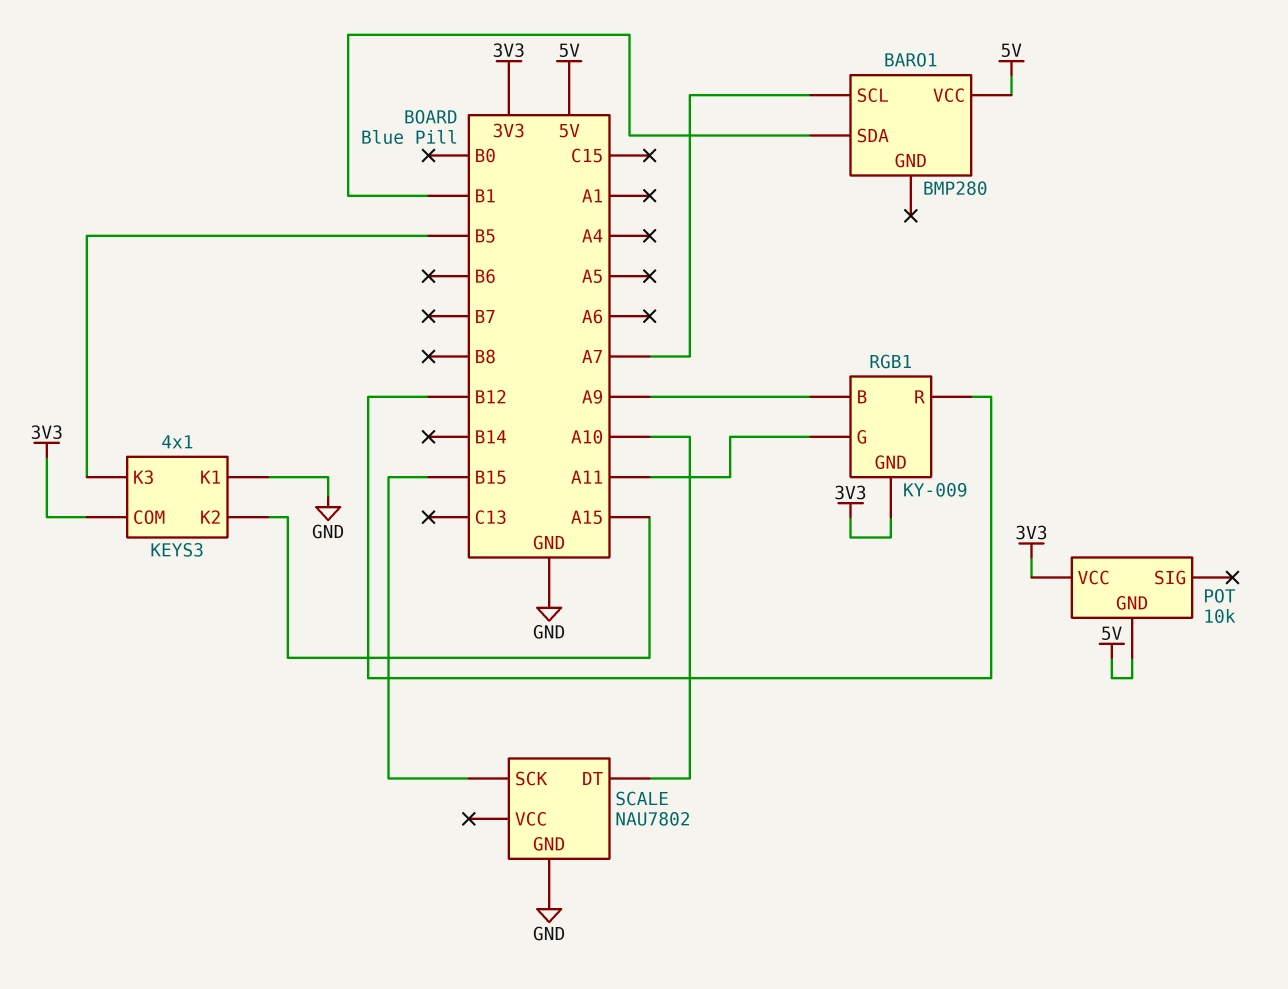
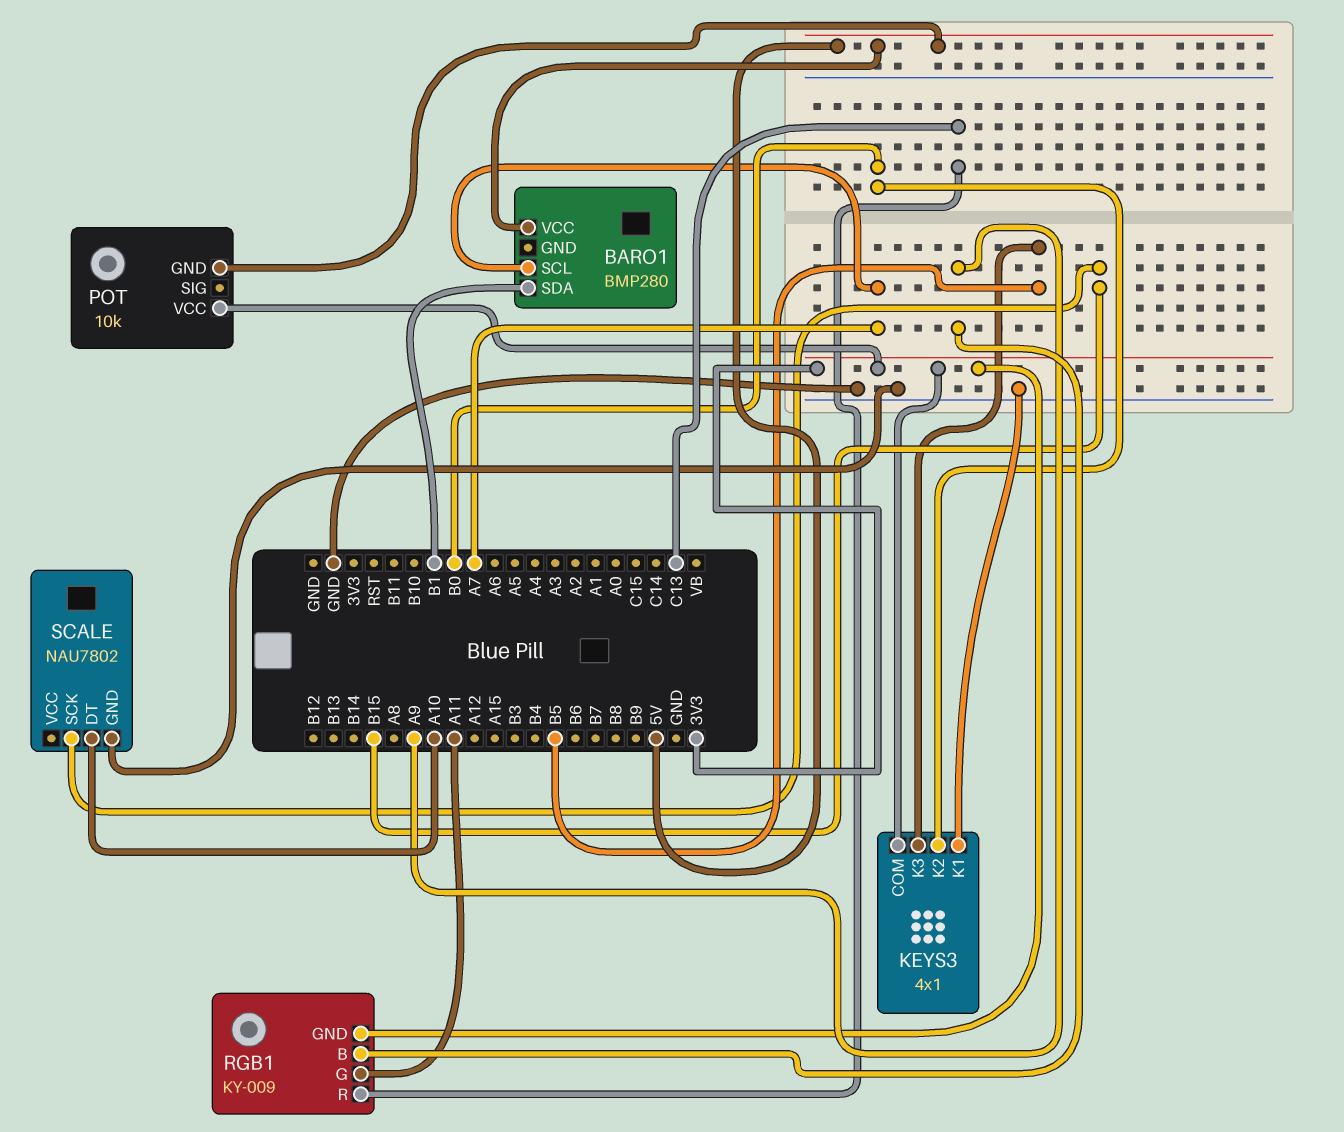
KEYS3 pin K2: A15 -> B0
RGB1 pin R: B12 -> C13

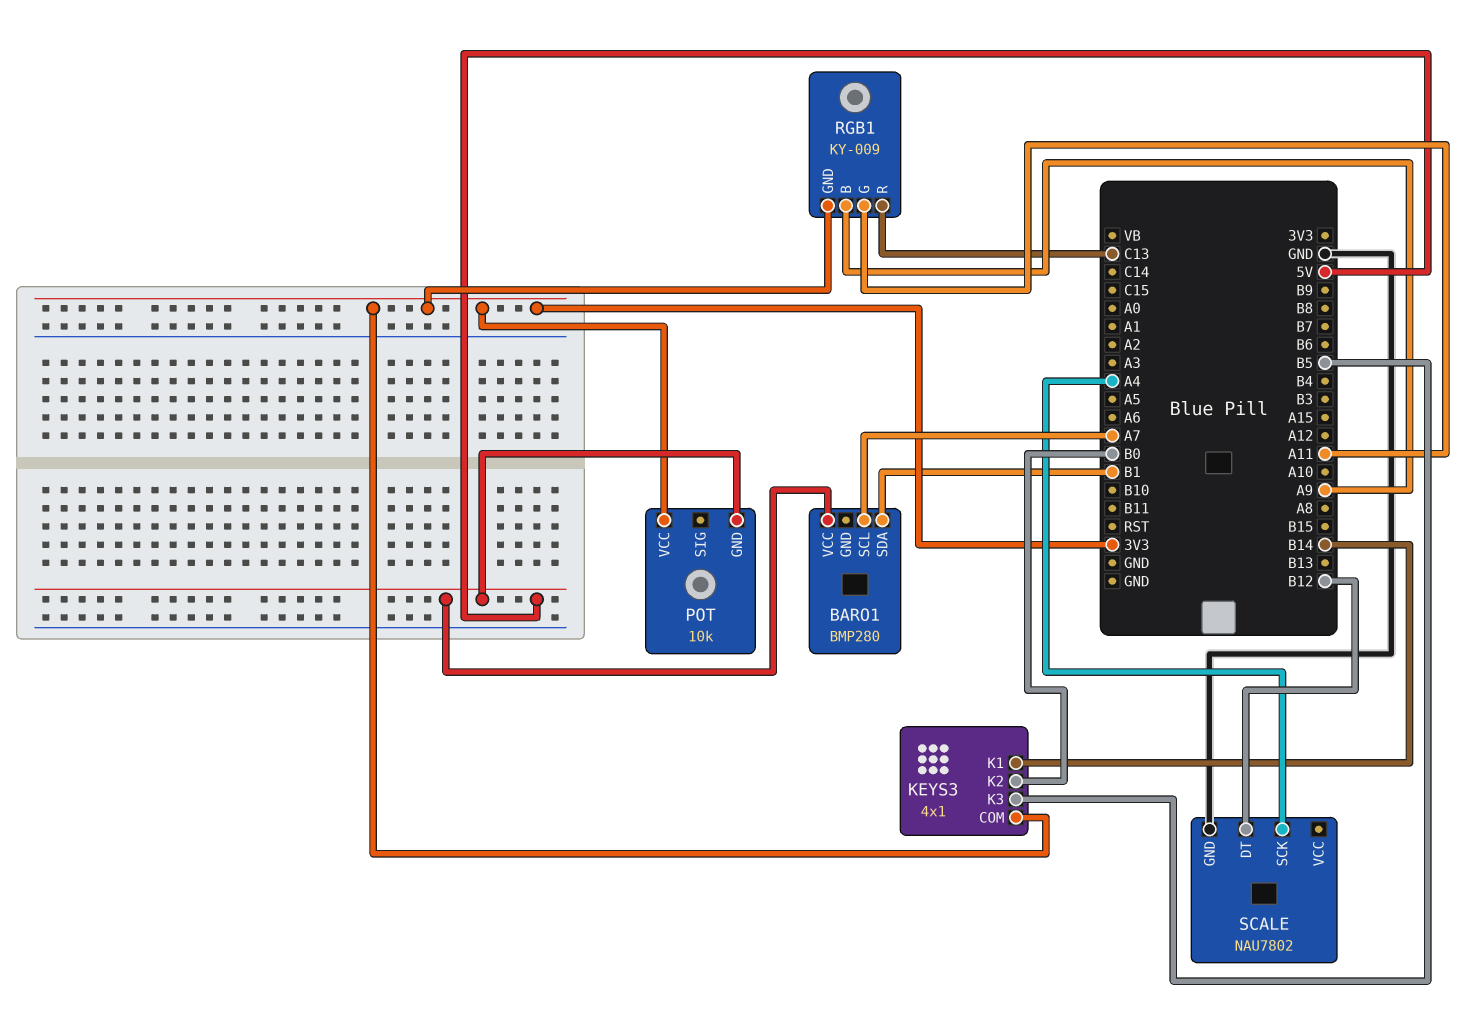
KEYS3 pin K1: GND -> B14
SCALE pin DT: A10 -> B12
SCALE pin SCK: B15 -> A4

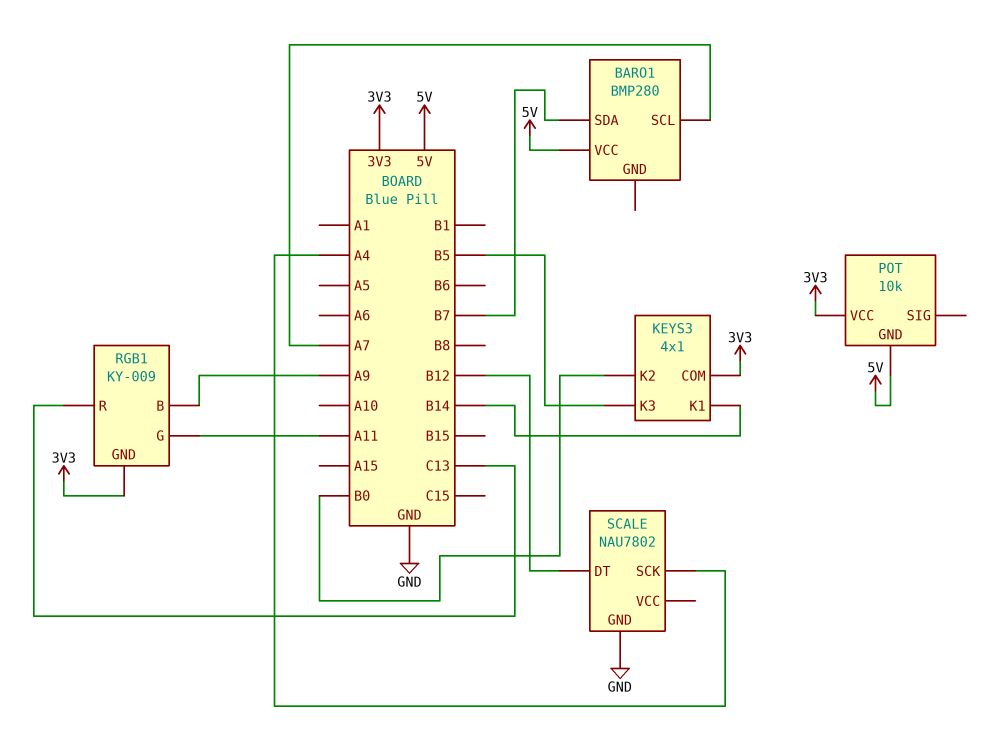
BARO1 pin SDA: B1 -> B7

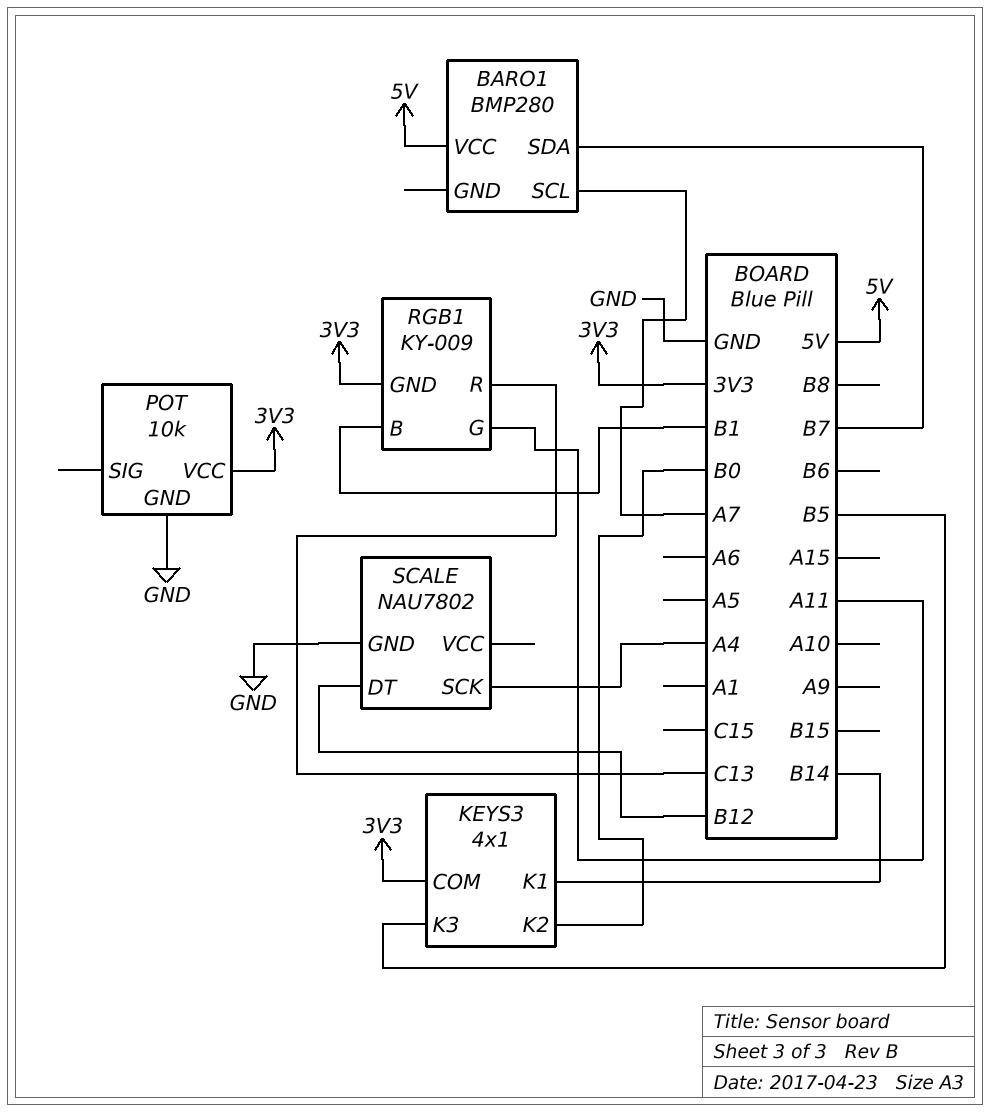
POT pin GND: 5V -> GND
RGB1 pin B: A9 -> B1

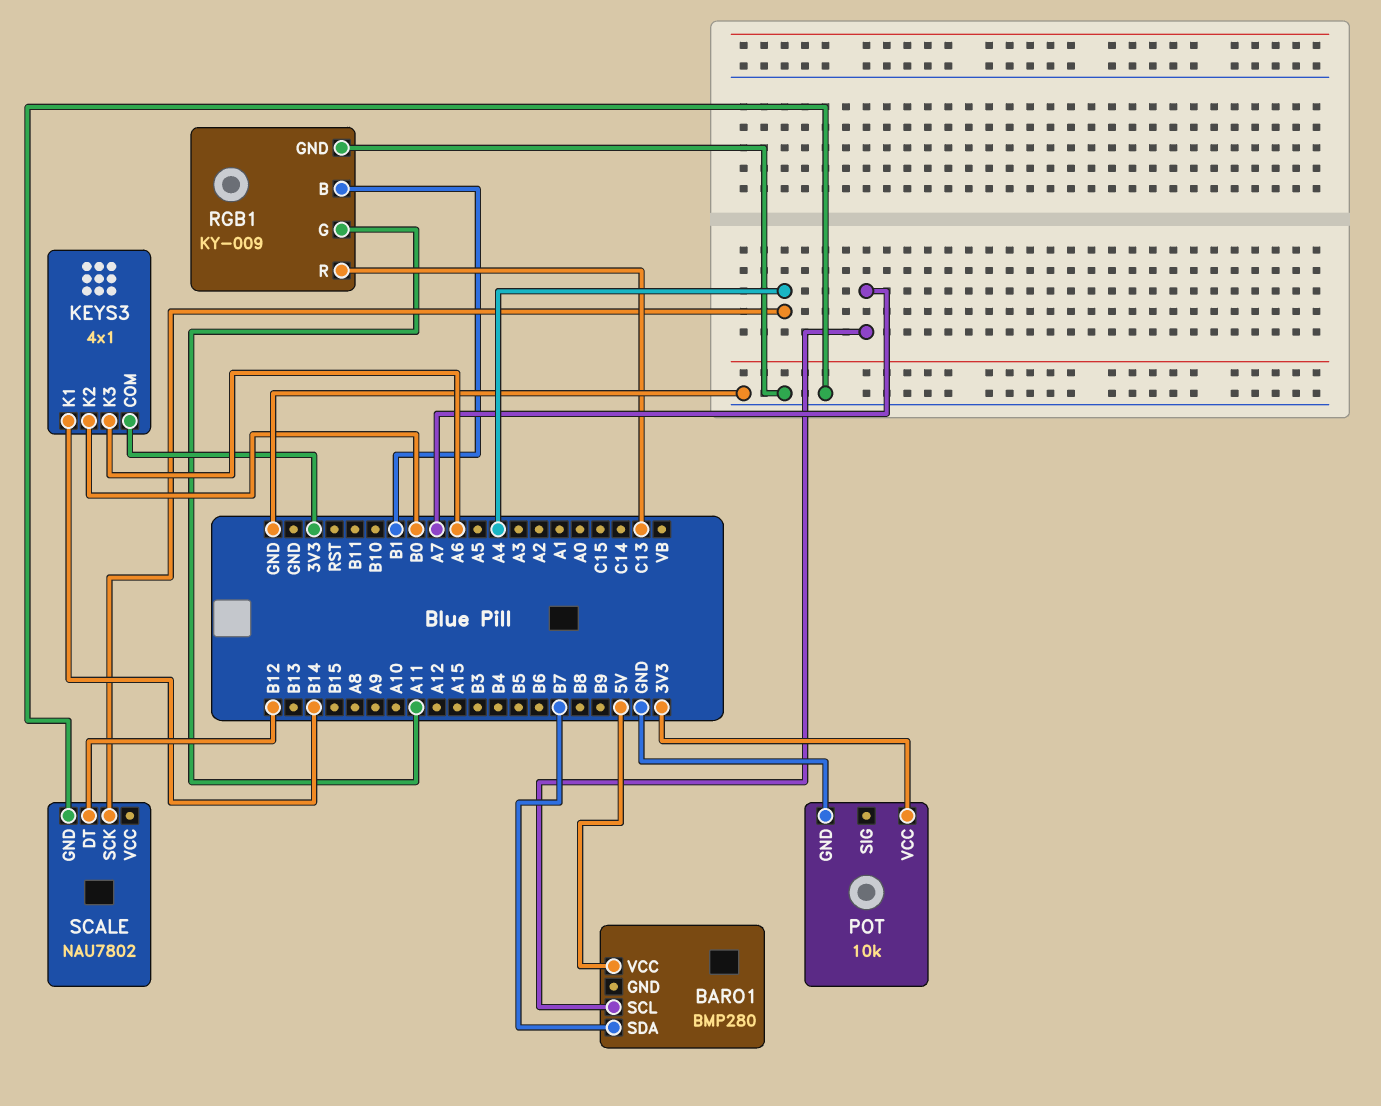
KEYS3 pin K3: B5 -> A6
RGB1 pin GND: 3V3 -> GND

